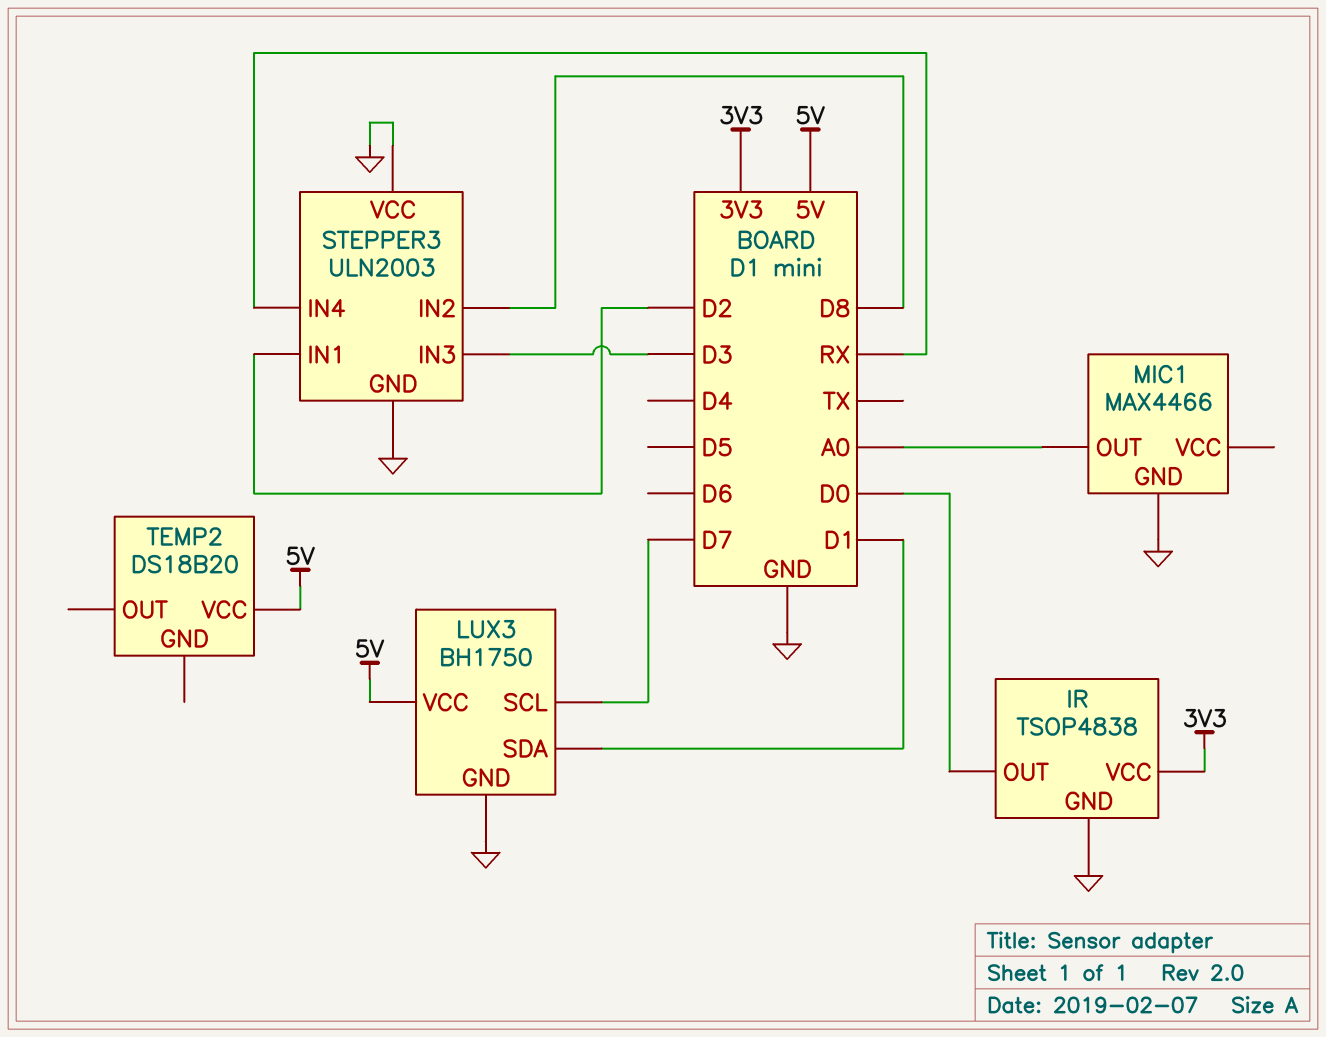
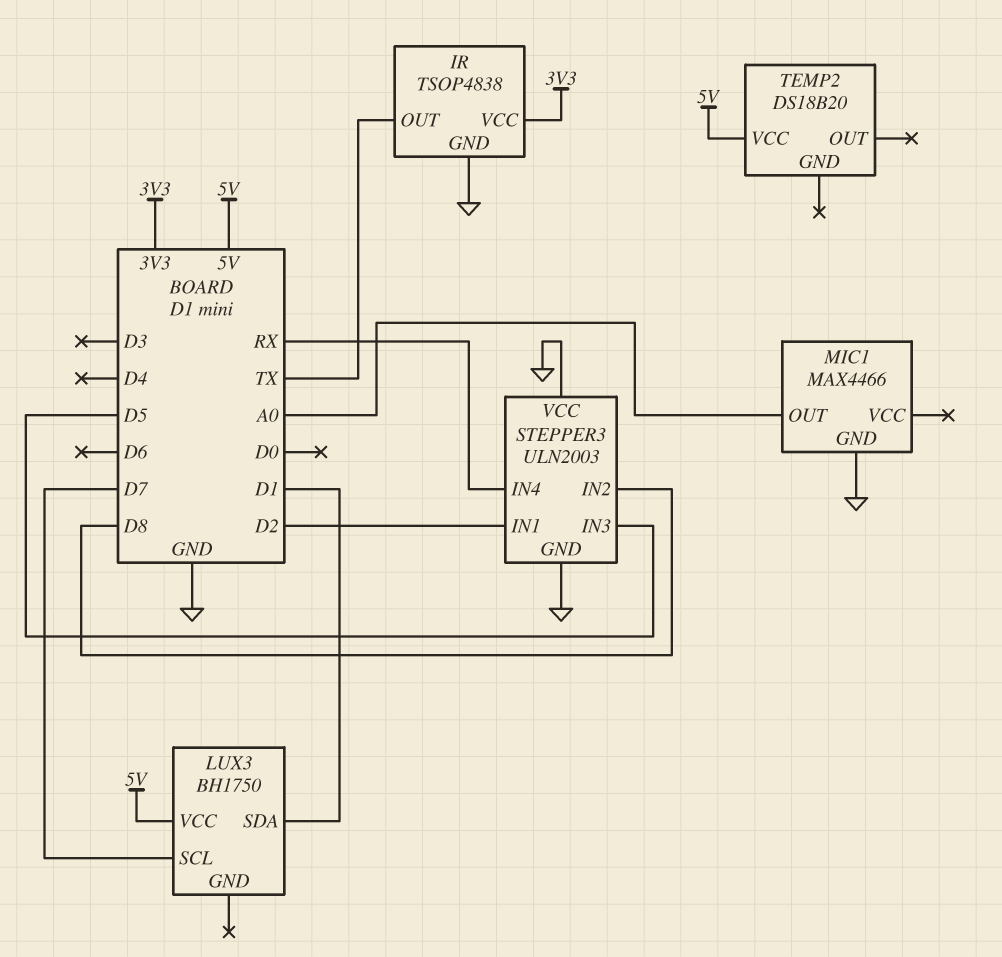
IR pin OUT: D0 -> TX
LUX3 pin GND: GND -> none
STEPPER3 pin IN3: D3 -> D5

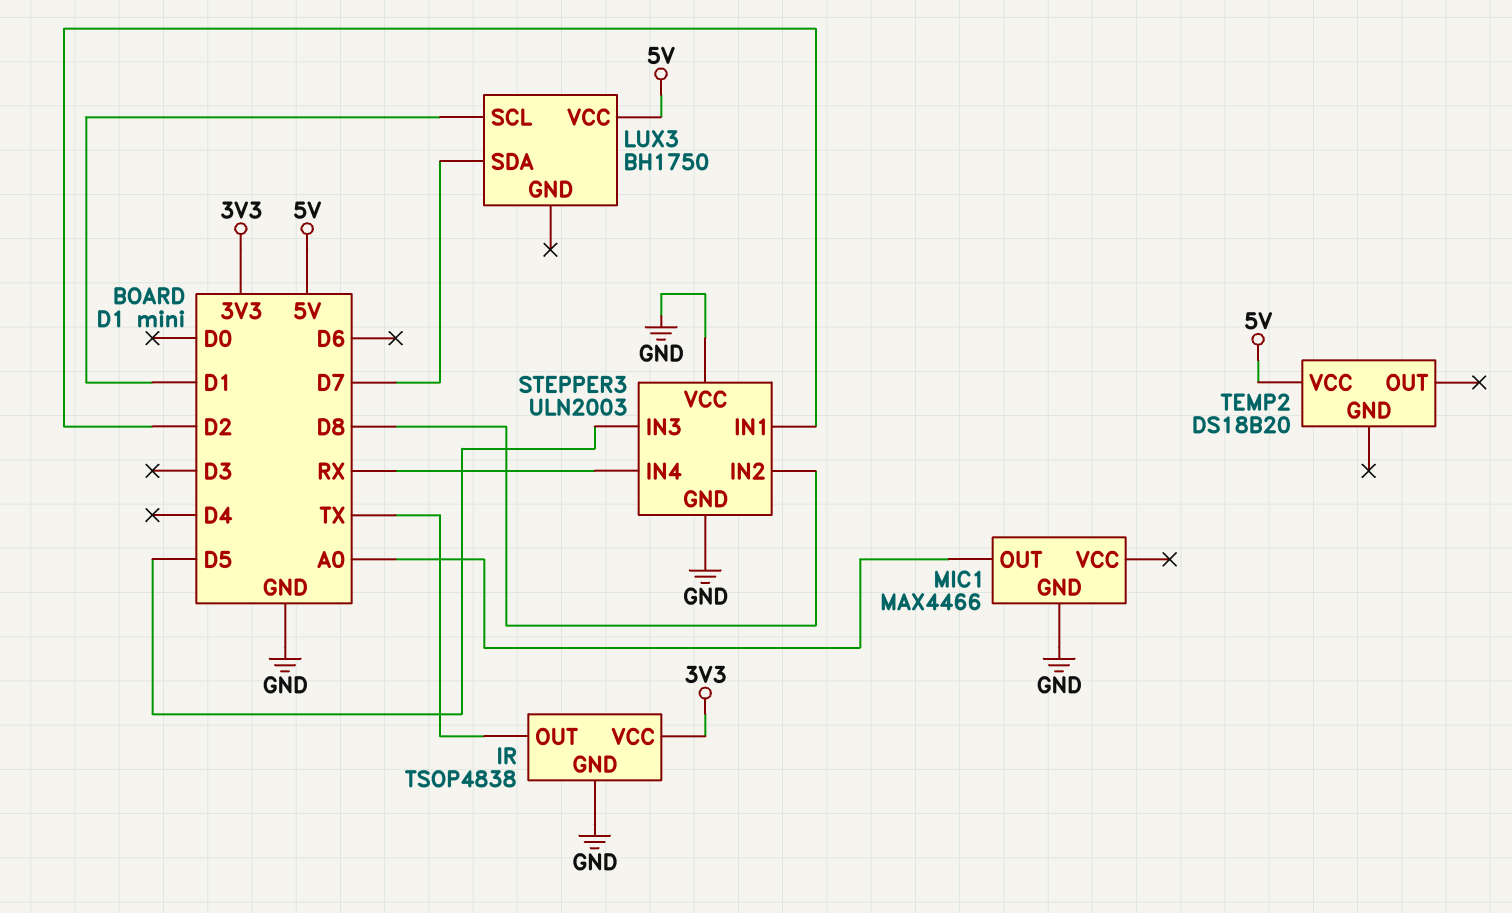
LUX3 pin SCL: D7 -> D1
LUX3 pin SDA: D1 -> D7

